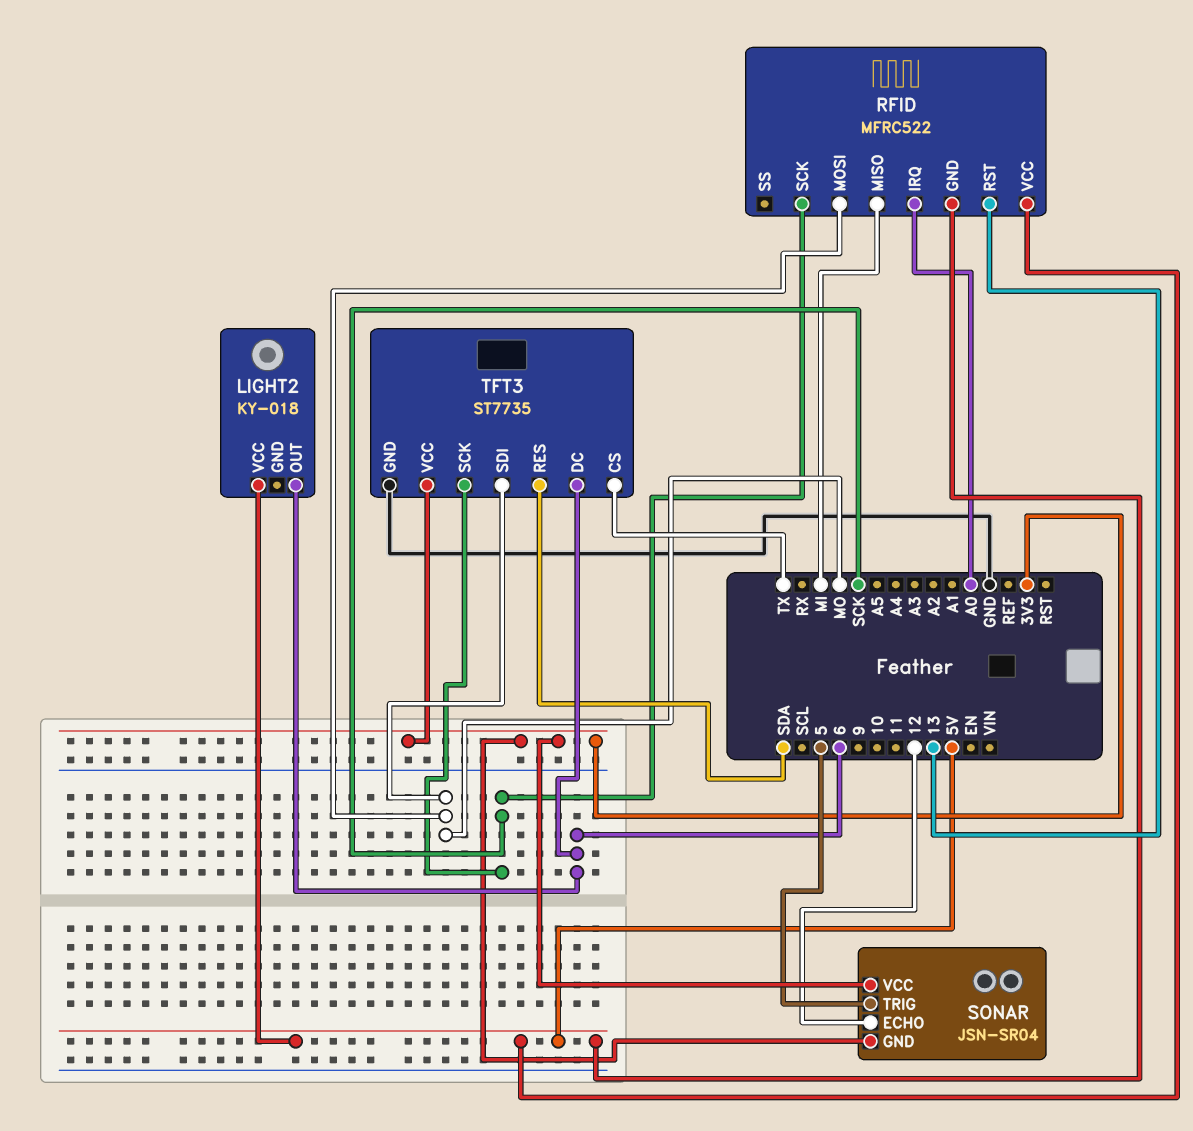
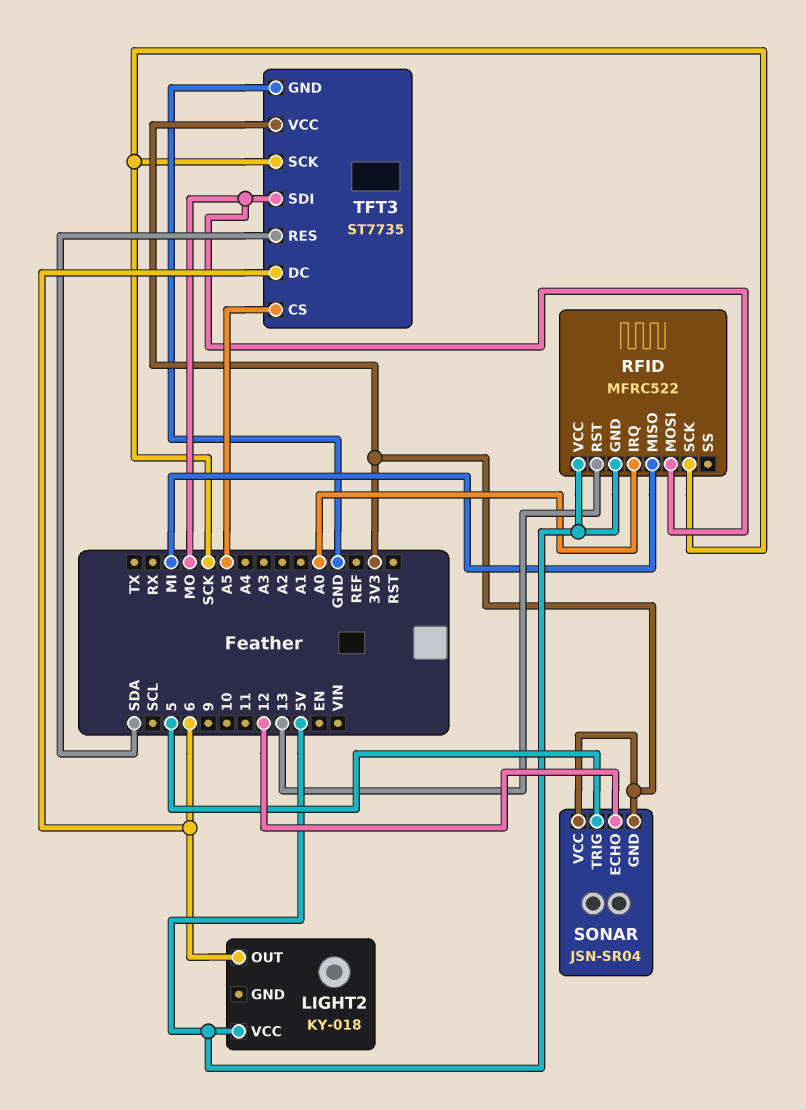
TFT3 pin CS: TX -> A5

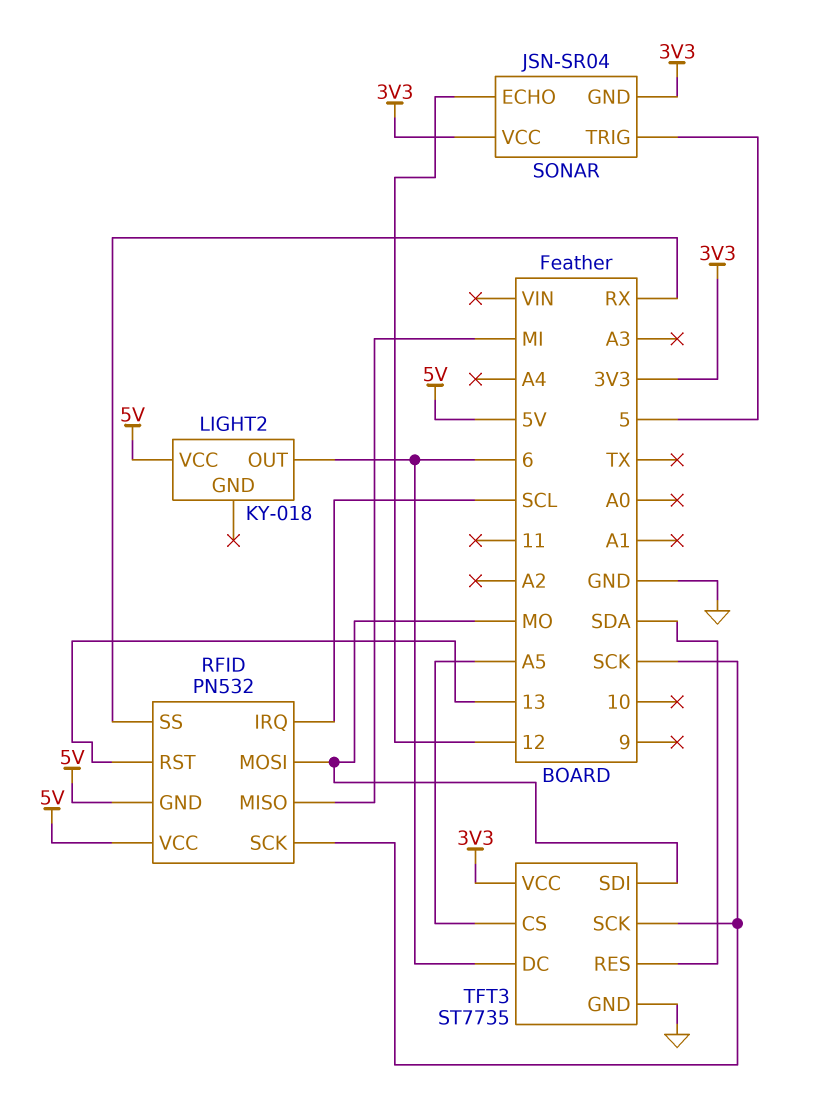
RFID: MFRC522 -> PN532
RFID pin IRQ: A0 -> SCL
RFID pin SS: none -> RX

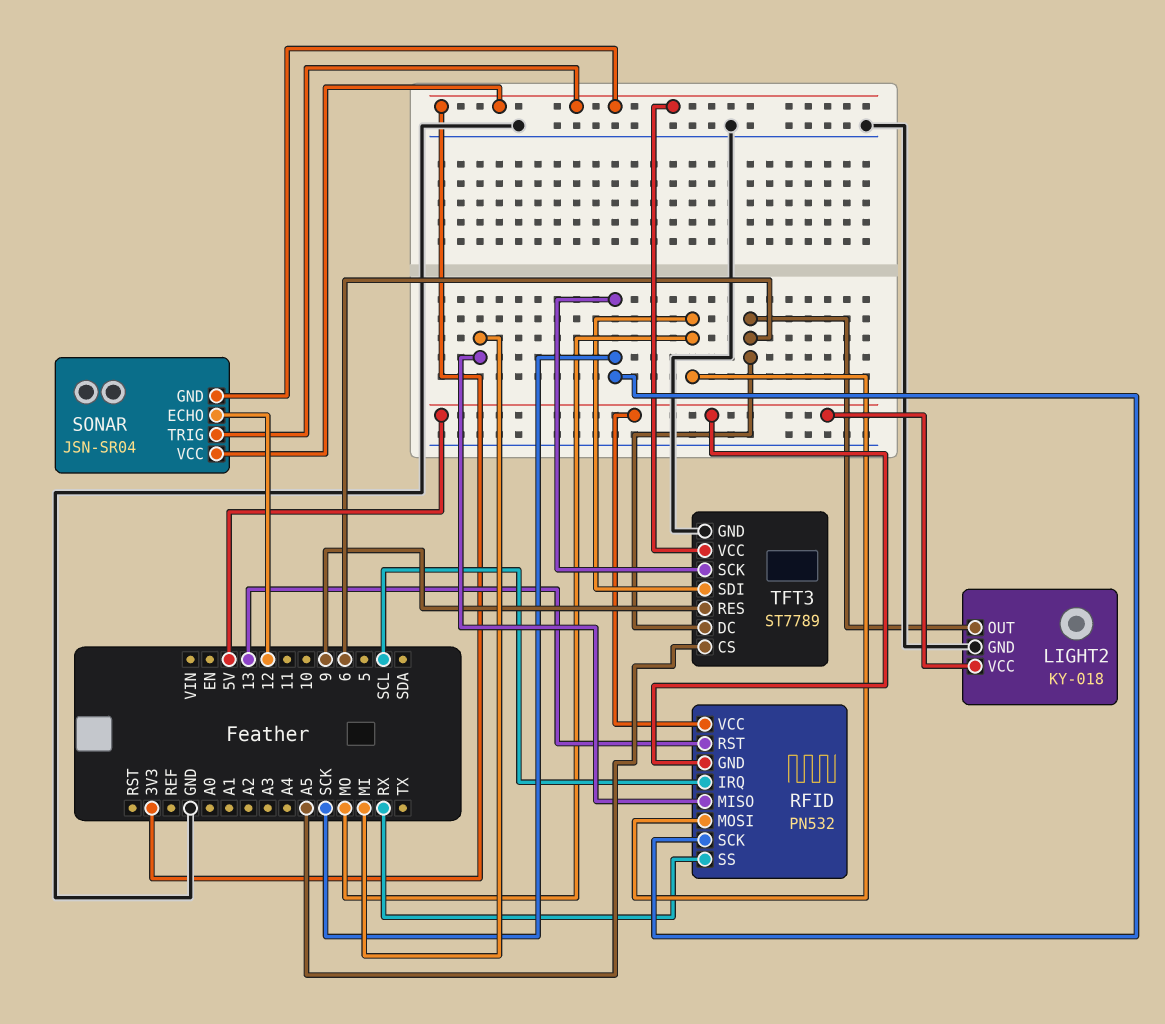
LIGHT2 pin GND: none -> GND
SONAR pin TRIG: 5 -> 3V3
TFT3: ST7735 -> ST7789
TFT3 pin RES: SDA -> 9

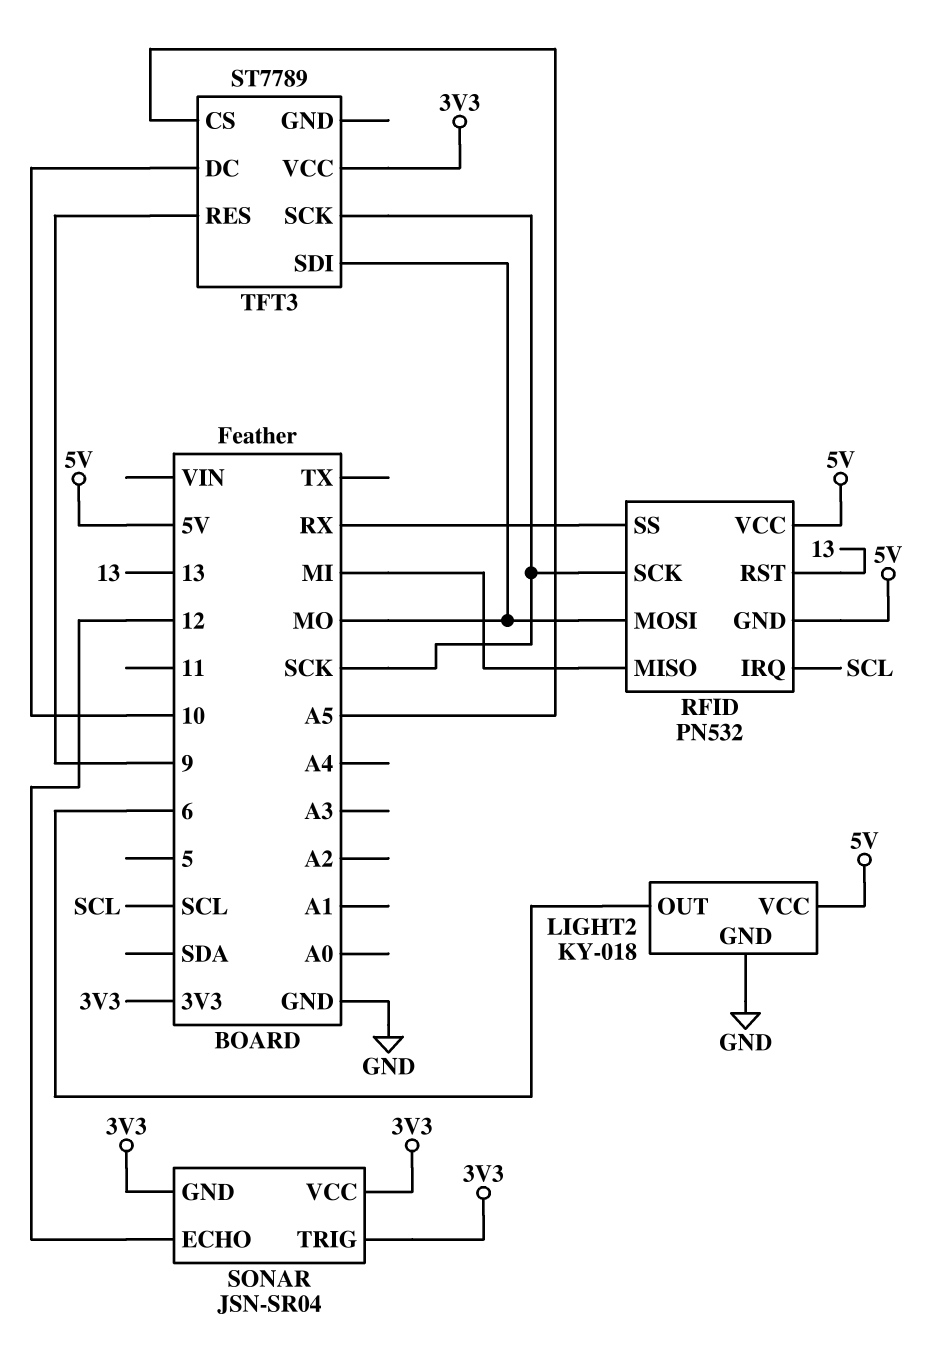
TFT3 pin DC: 6 -> 10
TFT3 pin GND: GND -> none

